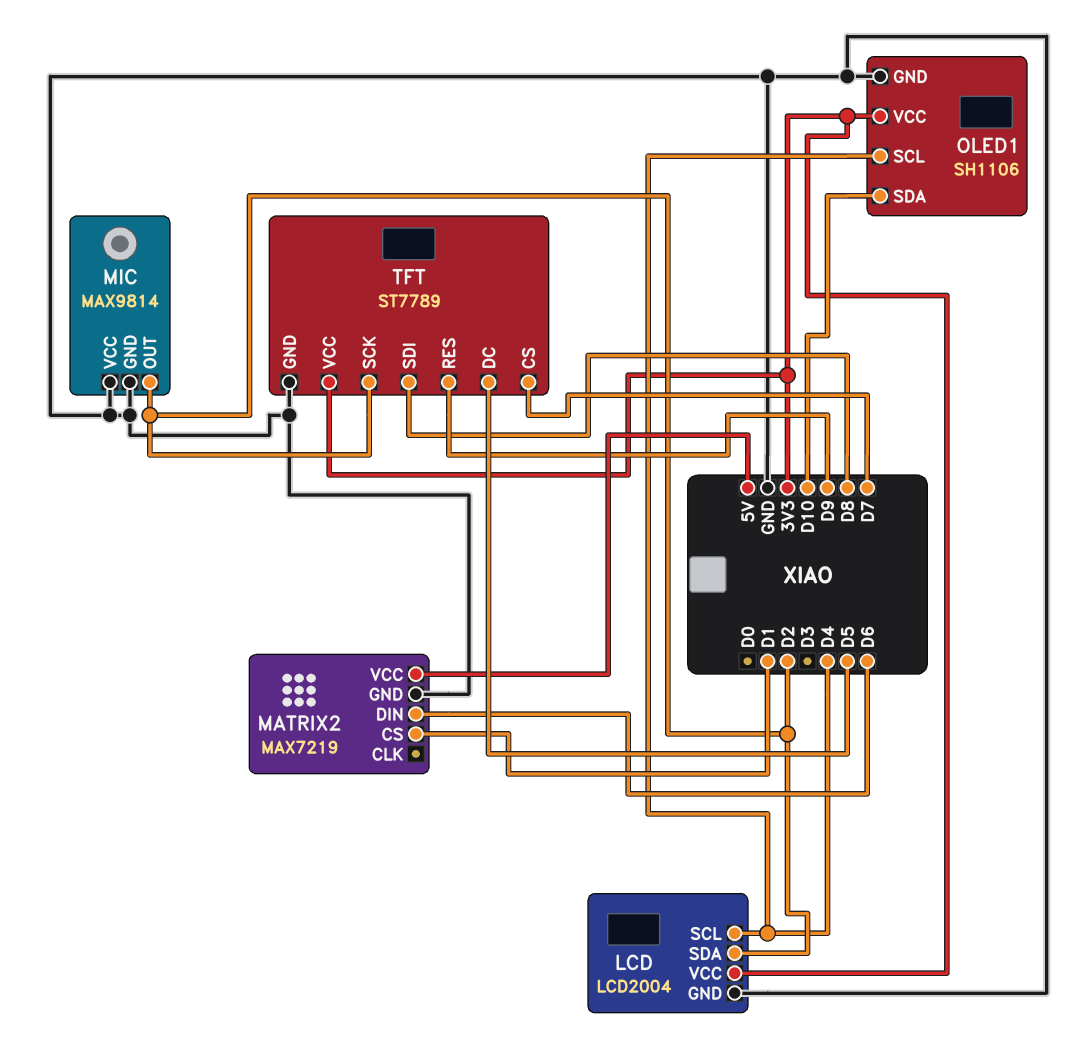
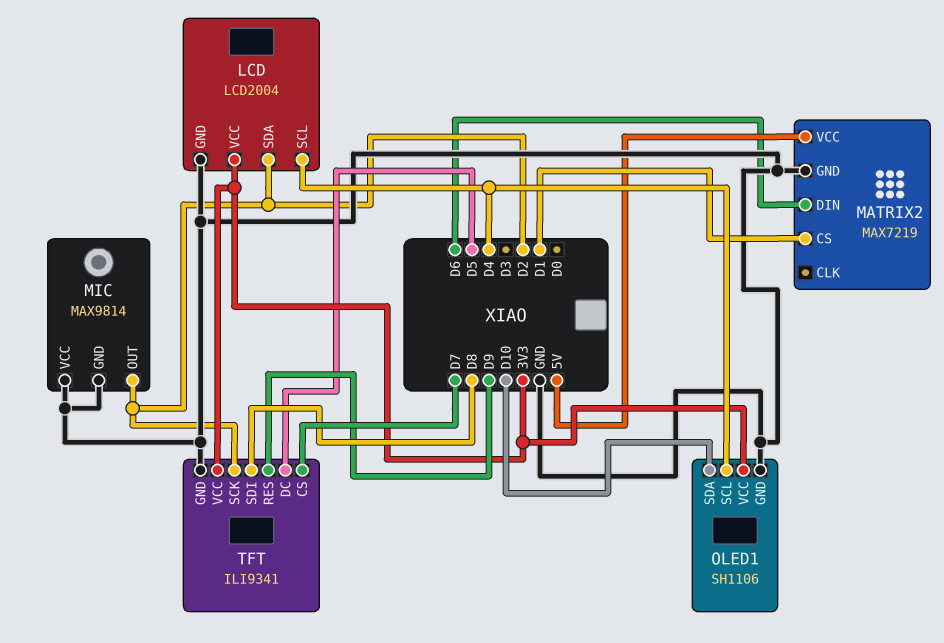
TFT: ST7789 -> ILI9341

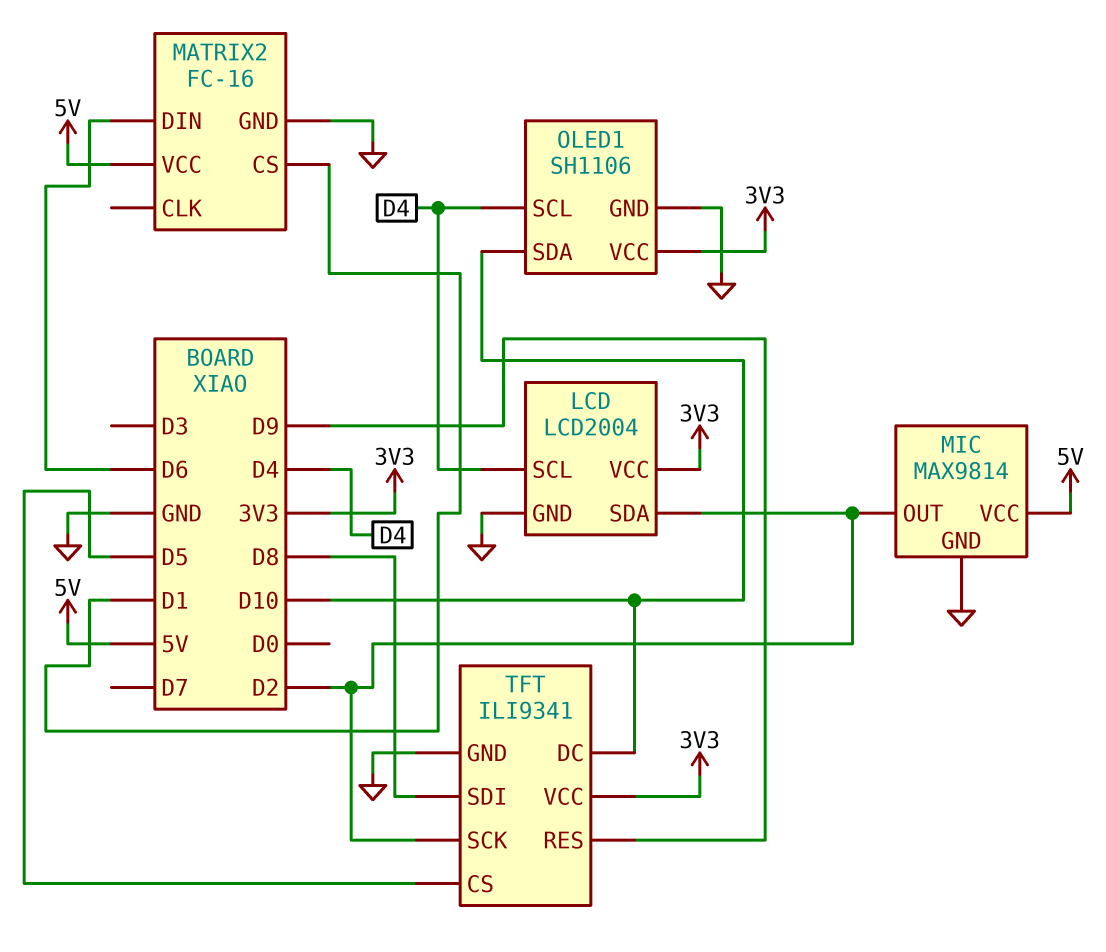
MATRIX2: MAX7219 -> FC-16
MIC pin VCC: GND -> 5V
TFT pin CS: D7 -> D5
TFT pin DC: D5 -> D10

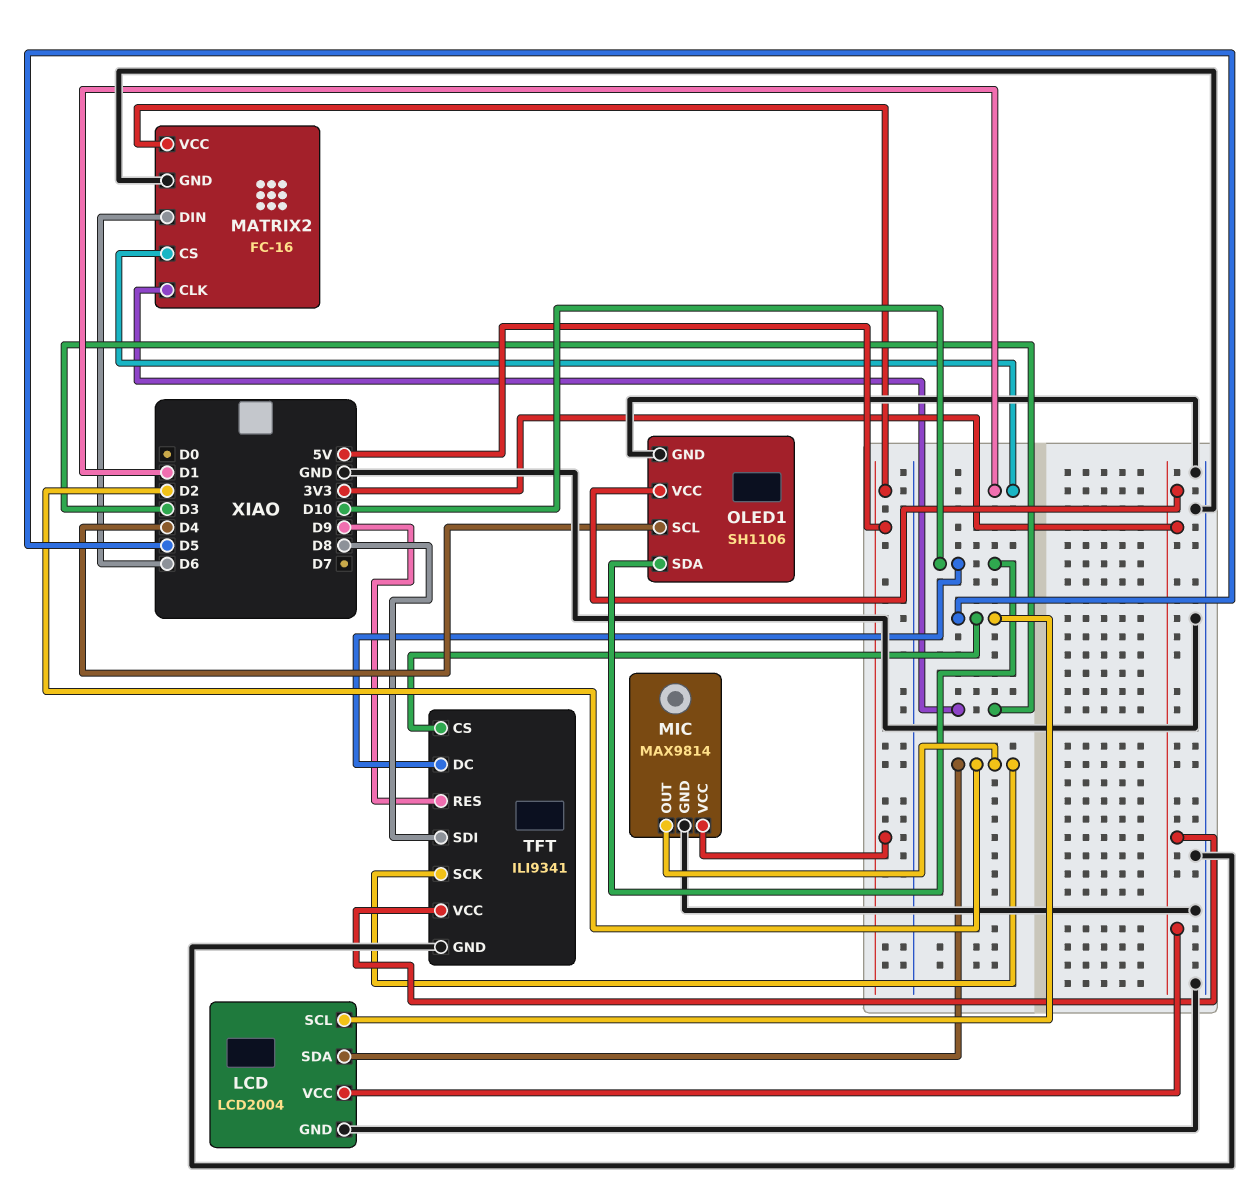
LCD pin SCL: D4 -> D5
MATRIX2 pin CLK: none -> D3

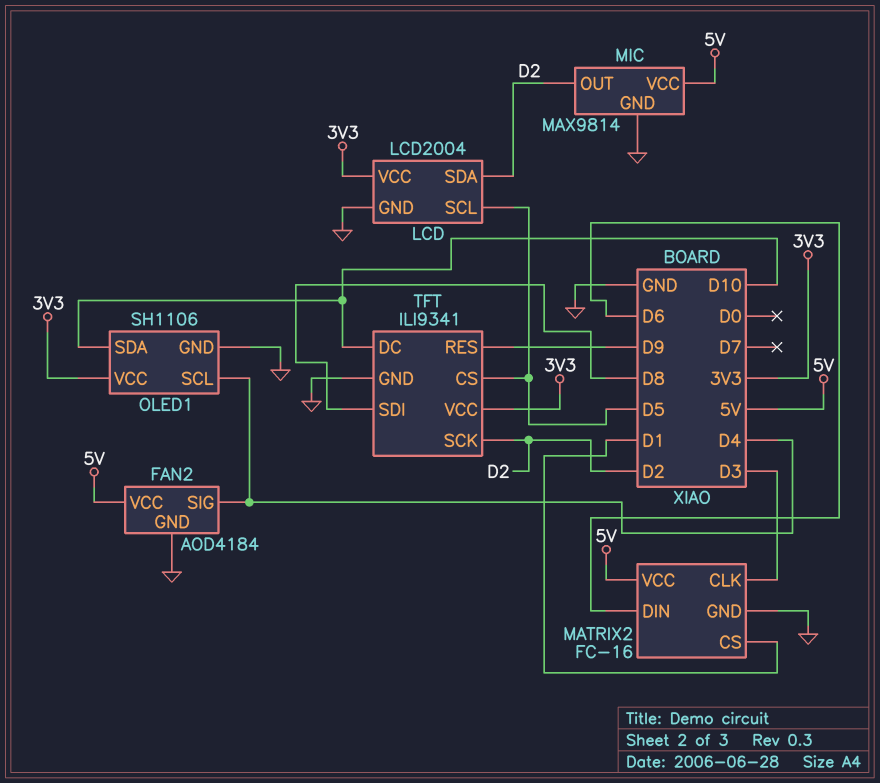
FAN2: none -> AOD4184
FAN2 pin GND: none -> GND
FAN2 pin SIG: none -> D4
FAN2 pin VCC: none -> 5V

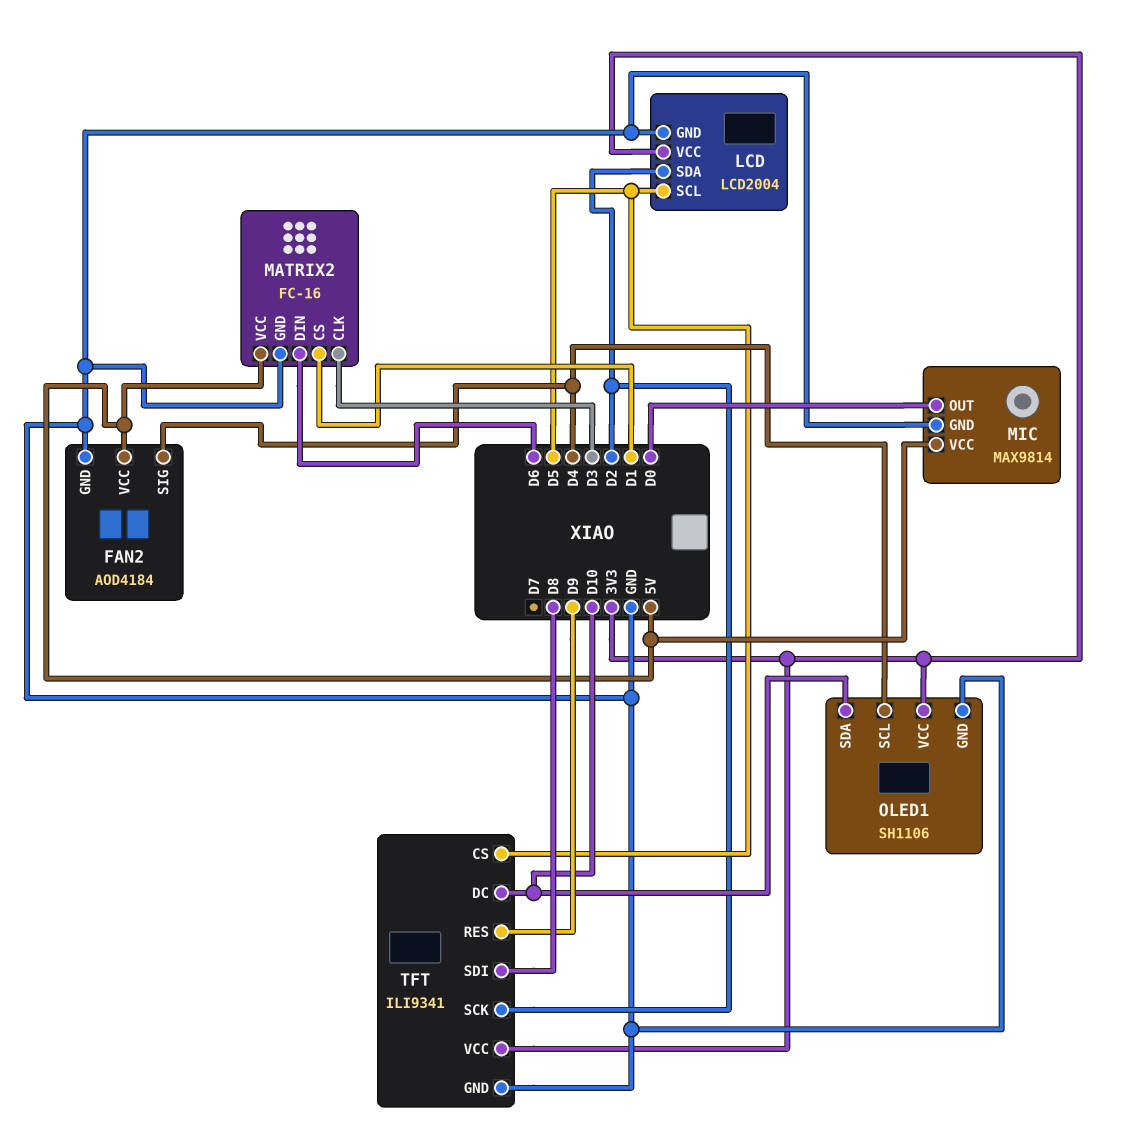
MIC pin OUT: D2 -> D0

